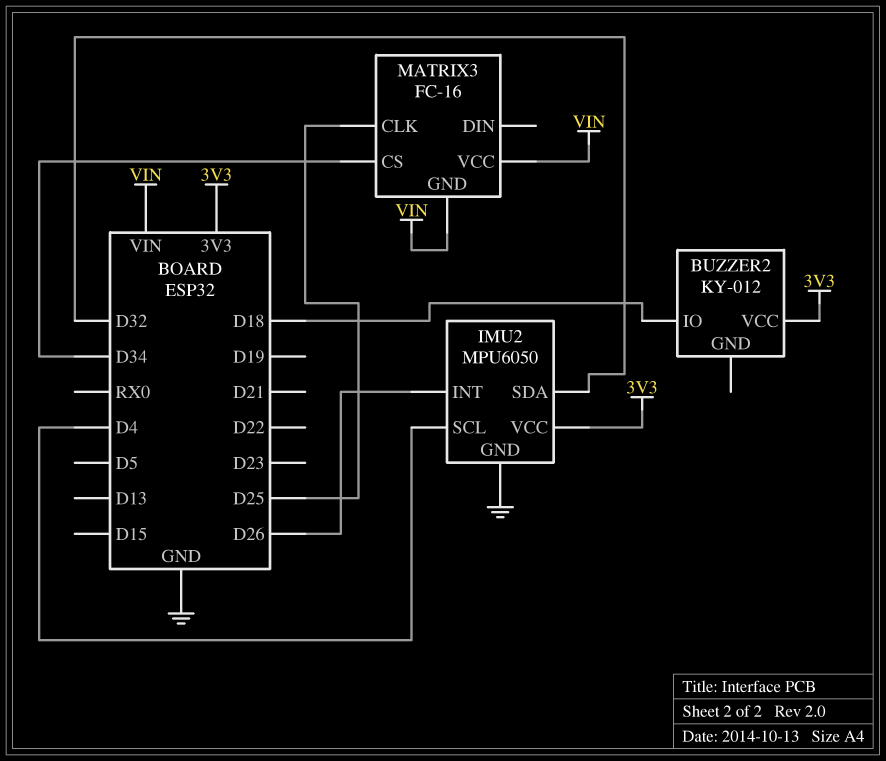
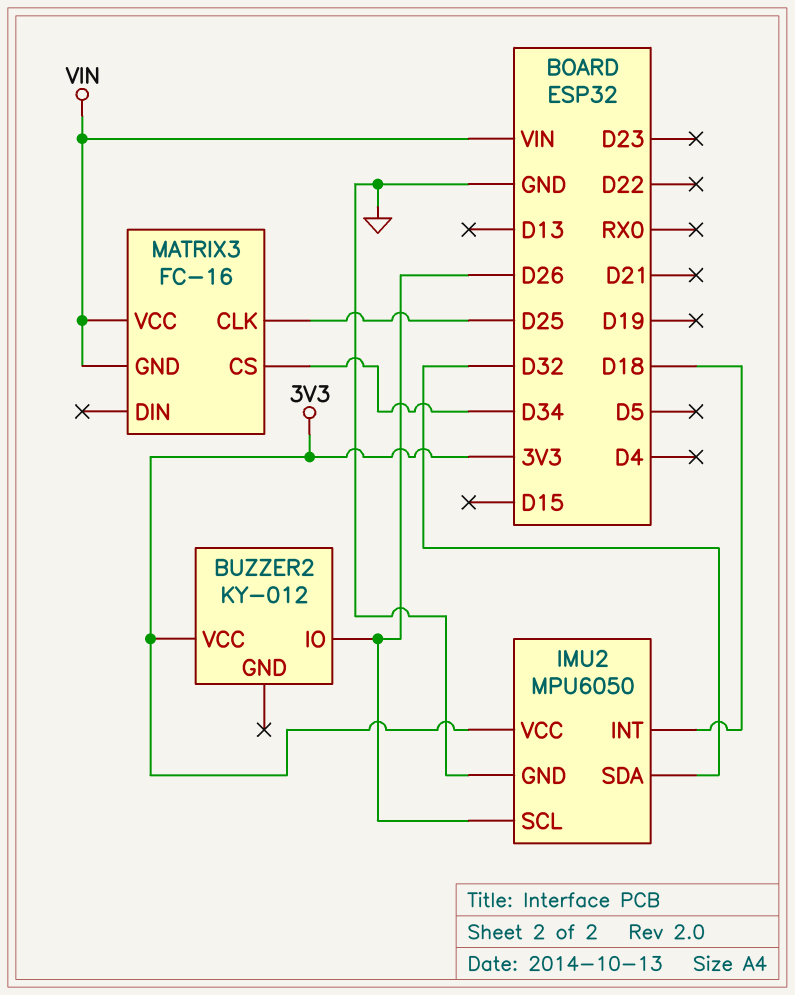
BUZZER2 pin IO: D18 -> D26
IMU2 pin INT: D26 -> D18
IMU2 pin SCL: D4 -> D26

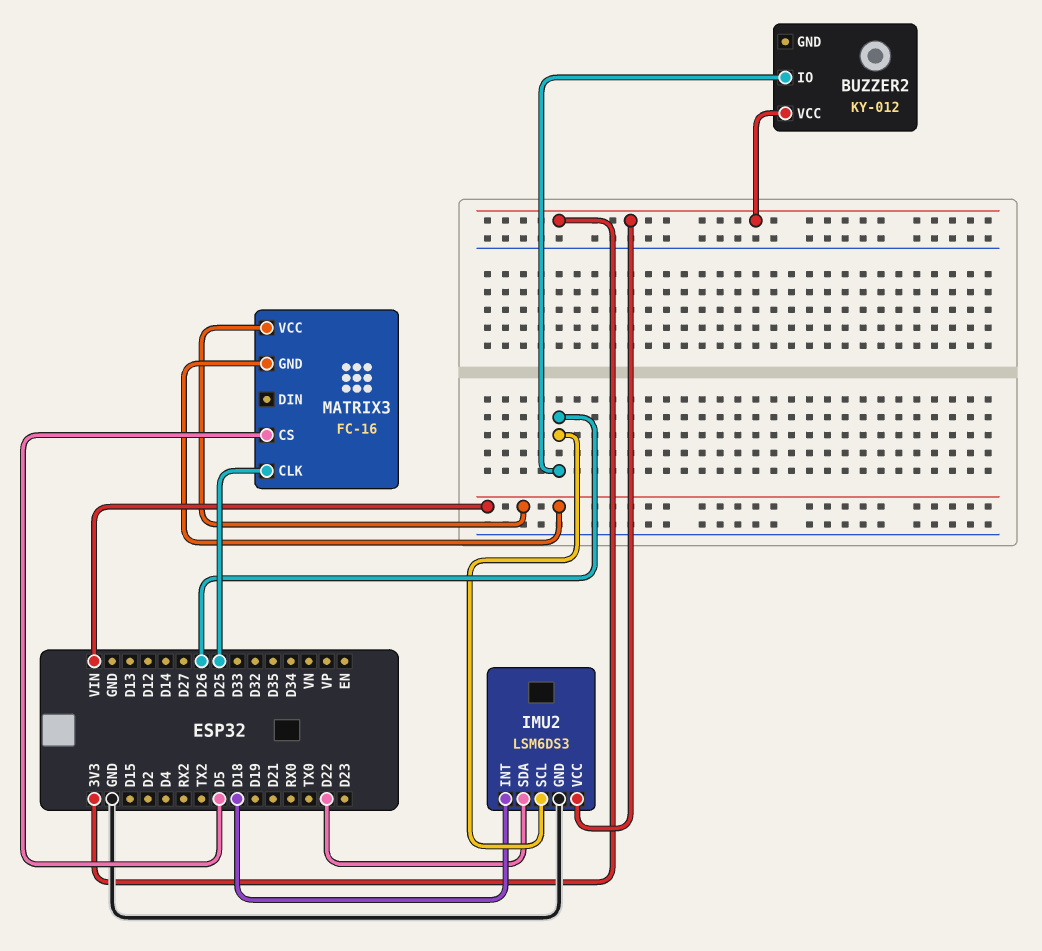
IMU2: MPU6050 -> LSM6DS3
IMU2 pin SDA: D32 -> D22
MATRIX3 pin CS: D34 -> D5

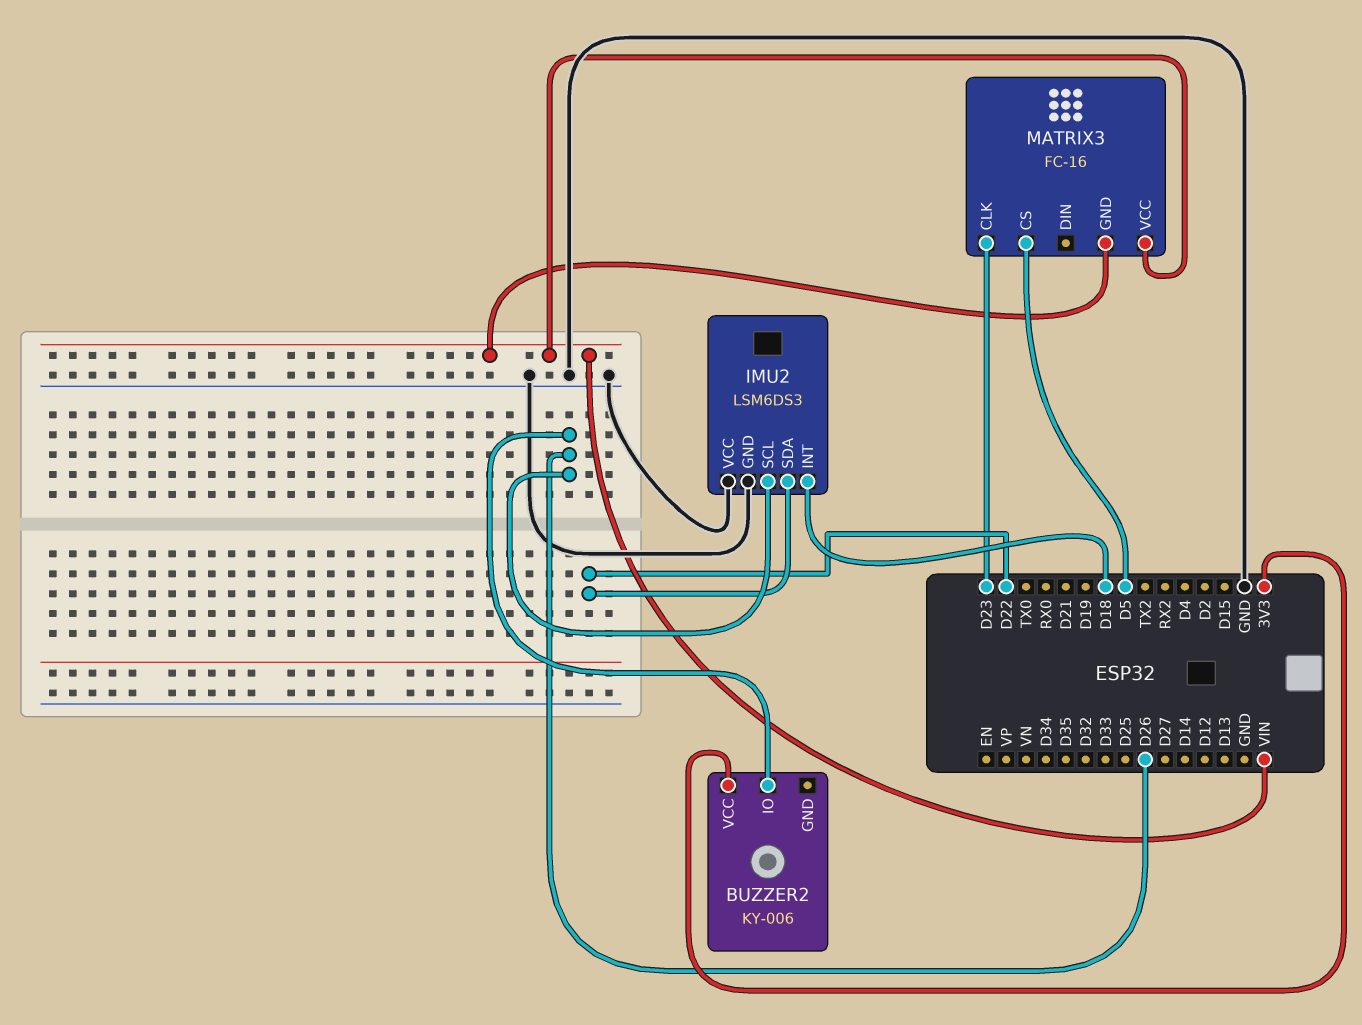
BUZZER2: KY-012 -> KY-006
IMU2 pin VCC: 3V3 -> GND
MATRIX3 pin CLK: D25 -> D23

